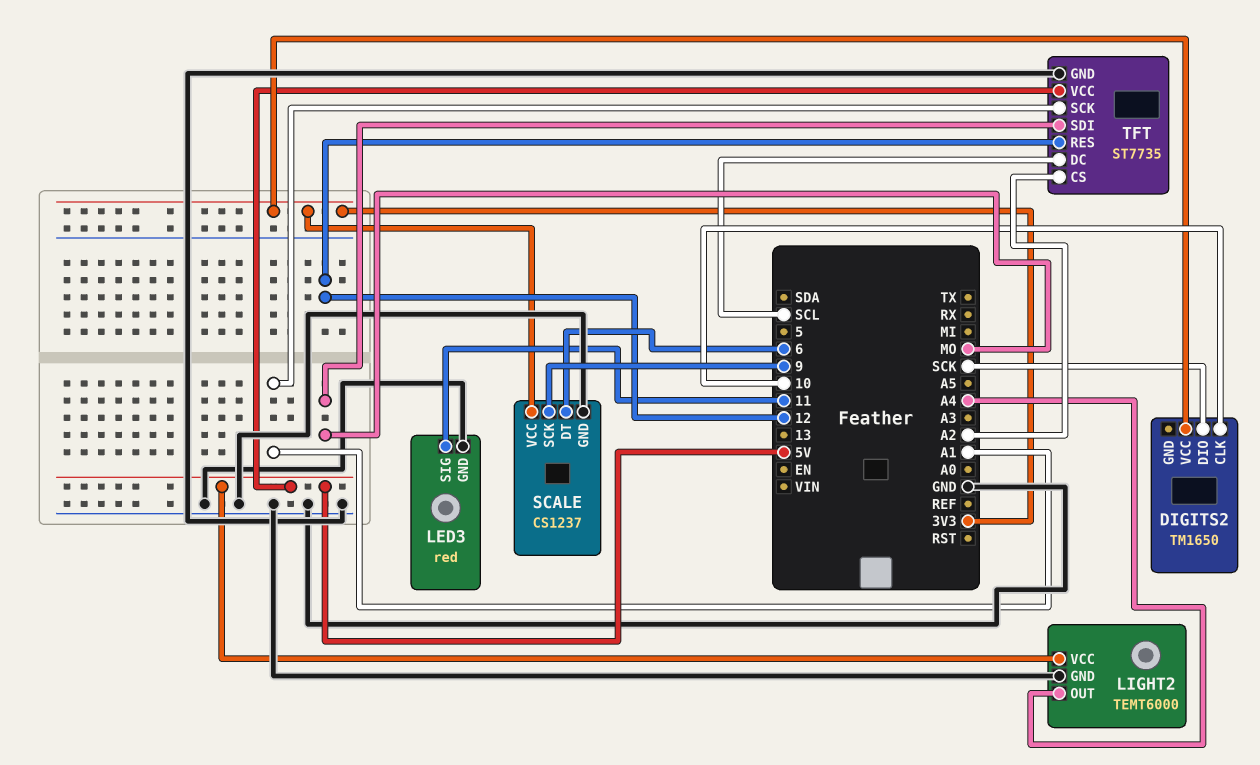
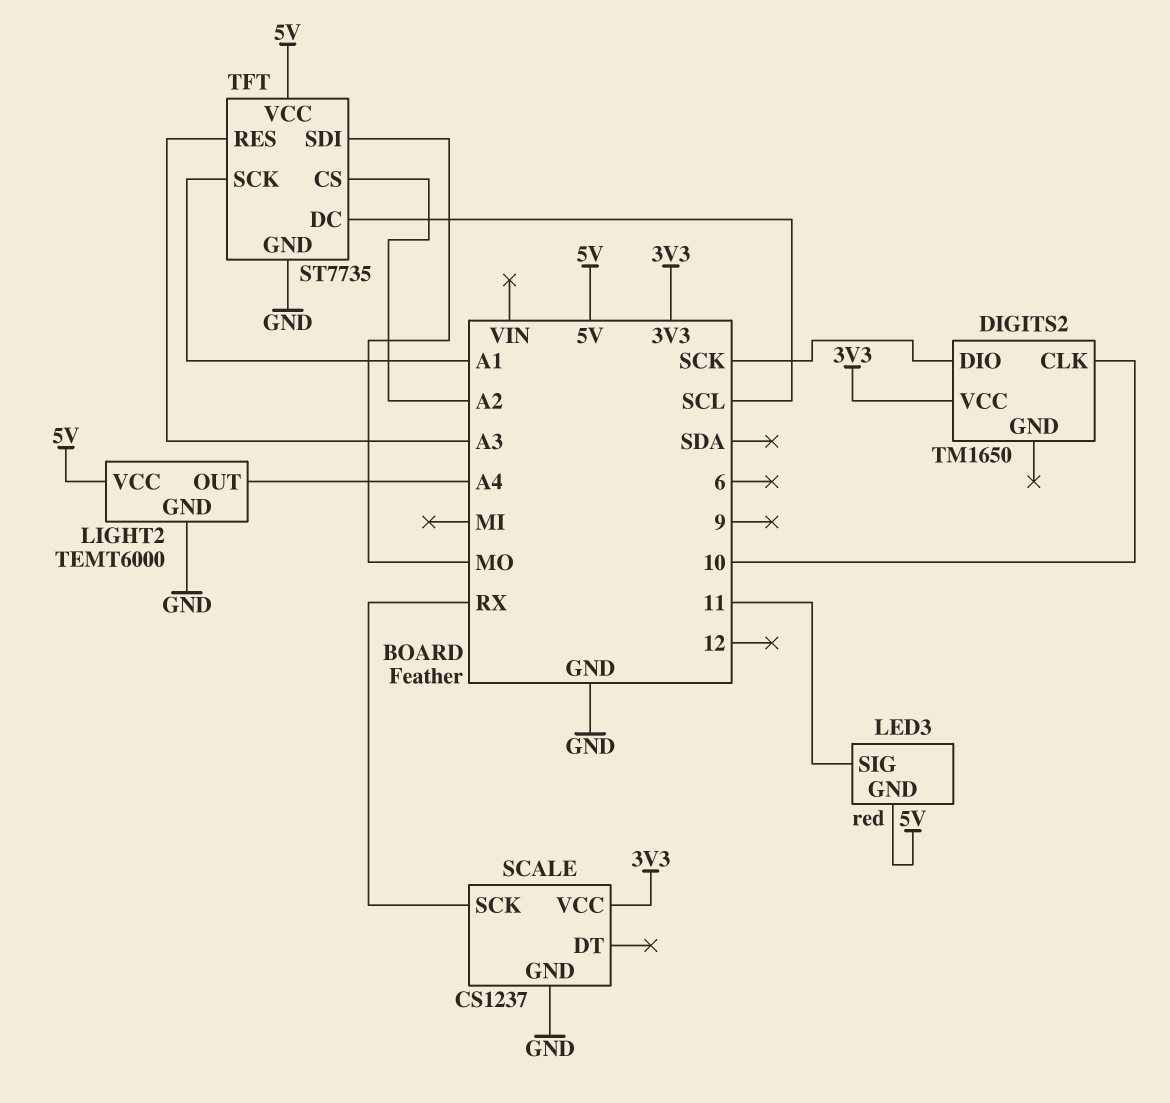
LED3 pin GND: GND -> 5V
SCALE pin DT: 6 -> none
SCALE pin SCK: 9 -> RX
TFT pin RES: 12 -> A3

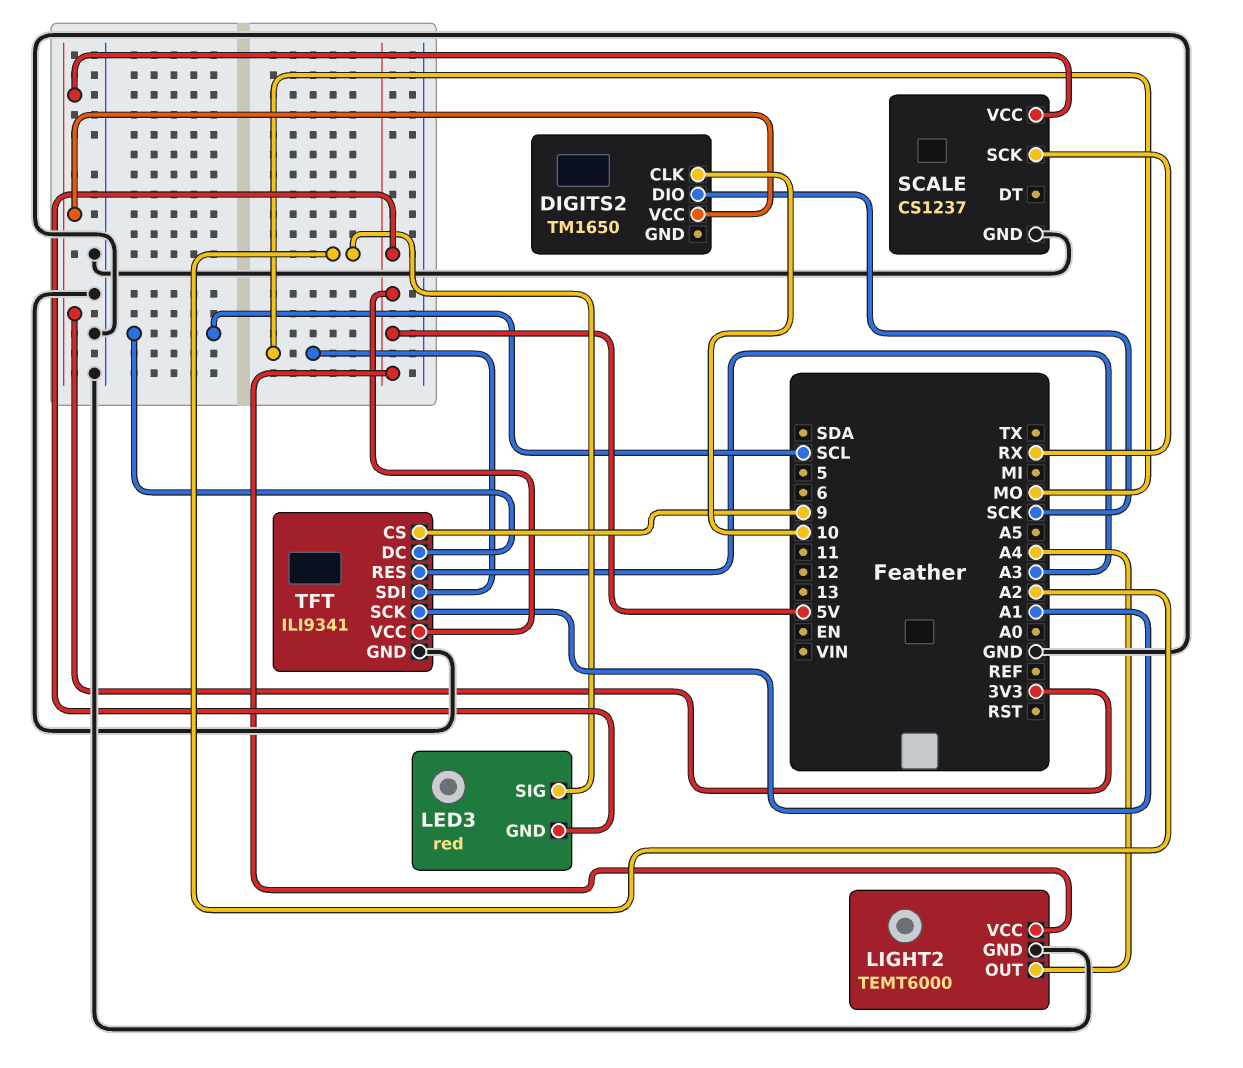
LED3 pin SIG: 11 -> A2
TFT: ST7735 -> ILI9341
TFT pin CS: A2 -> 9

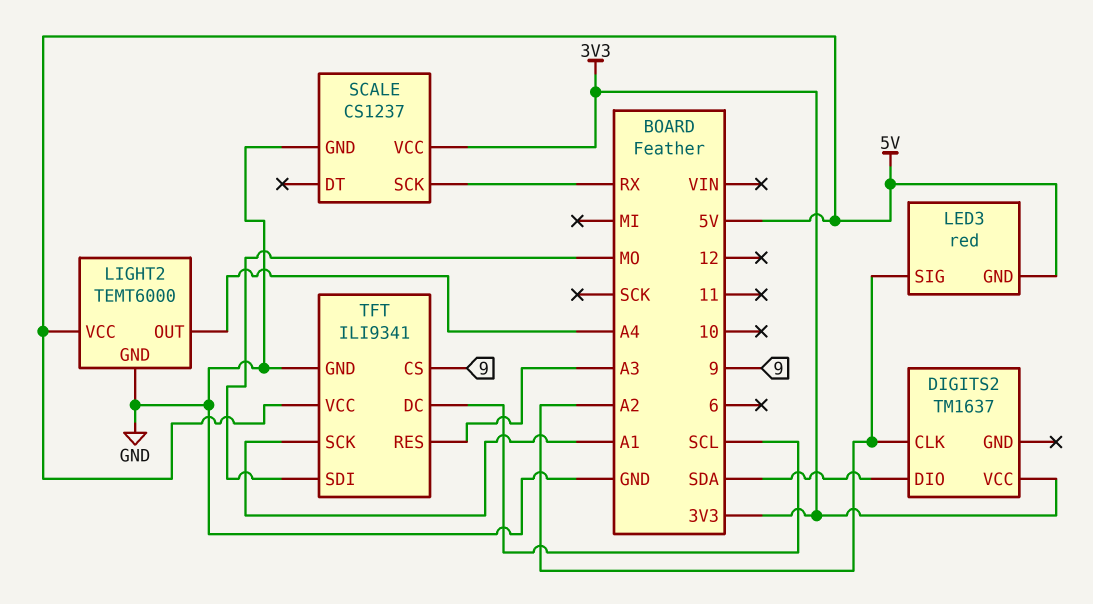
DIGITS2: TM1650 -> TM1637
DIGITS2 pin CLK: 10 -> A2
DIGITS2 pin DIO: SCK -> SDA

